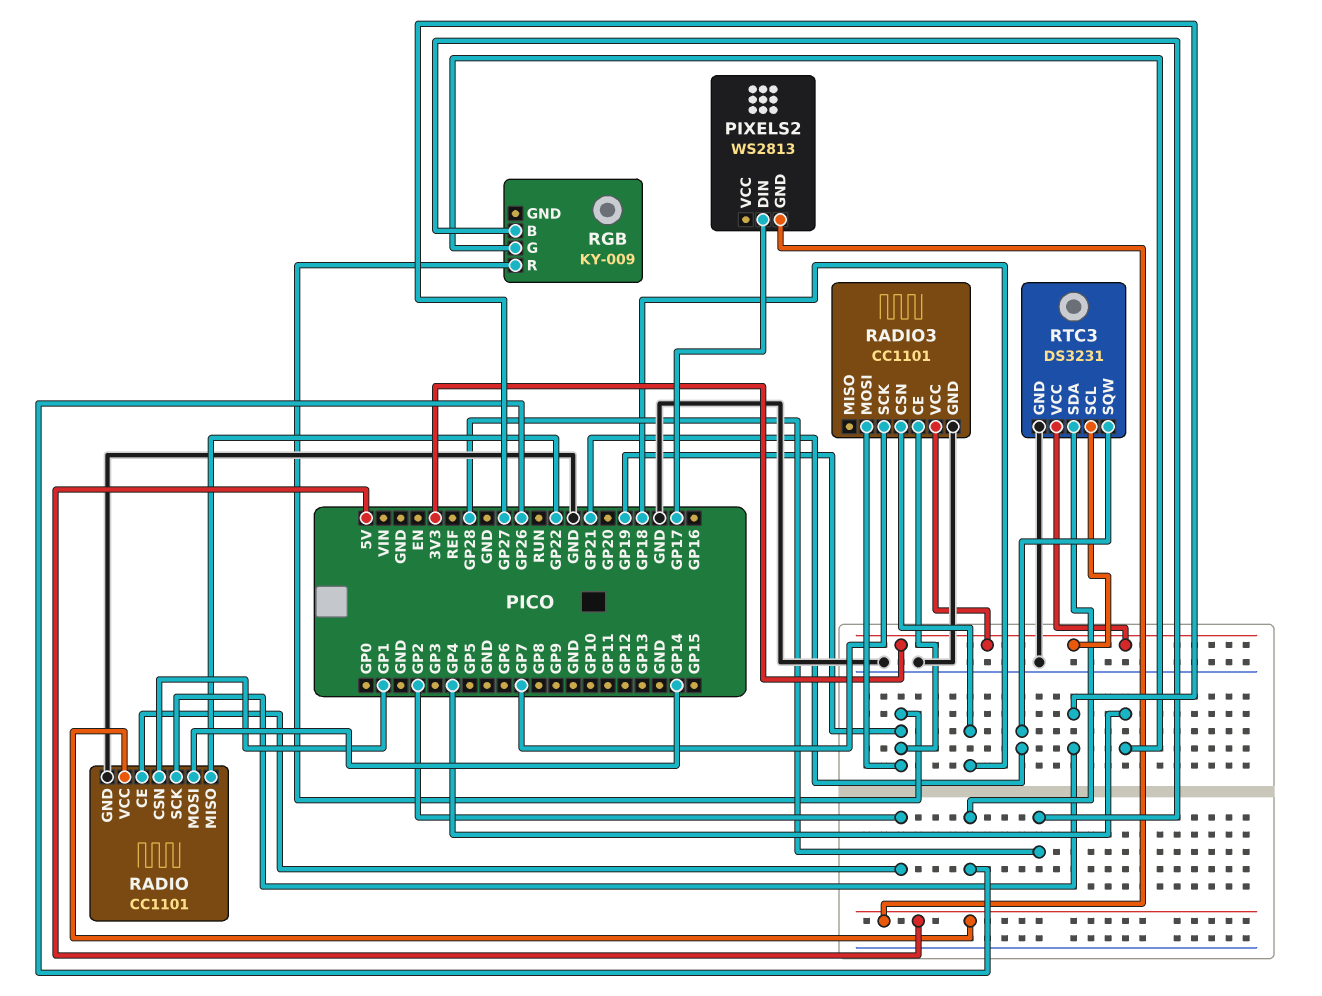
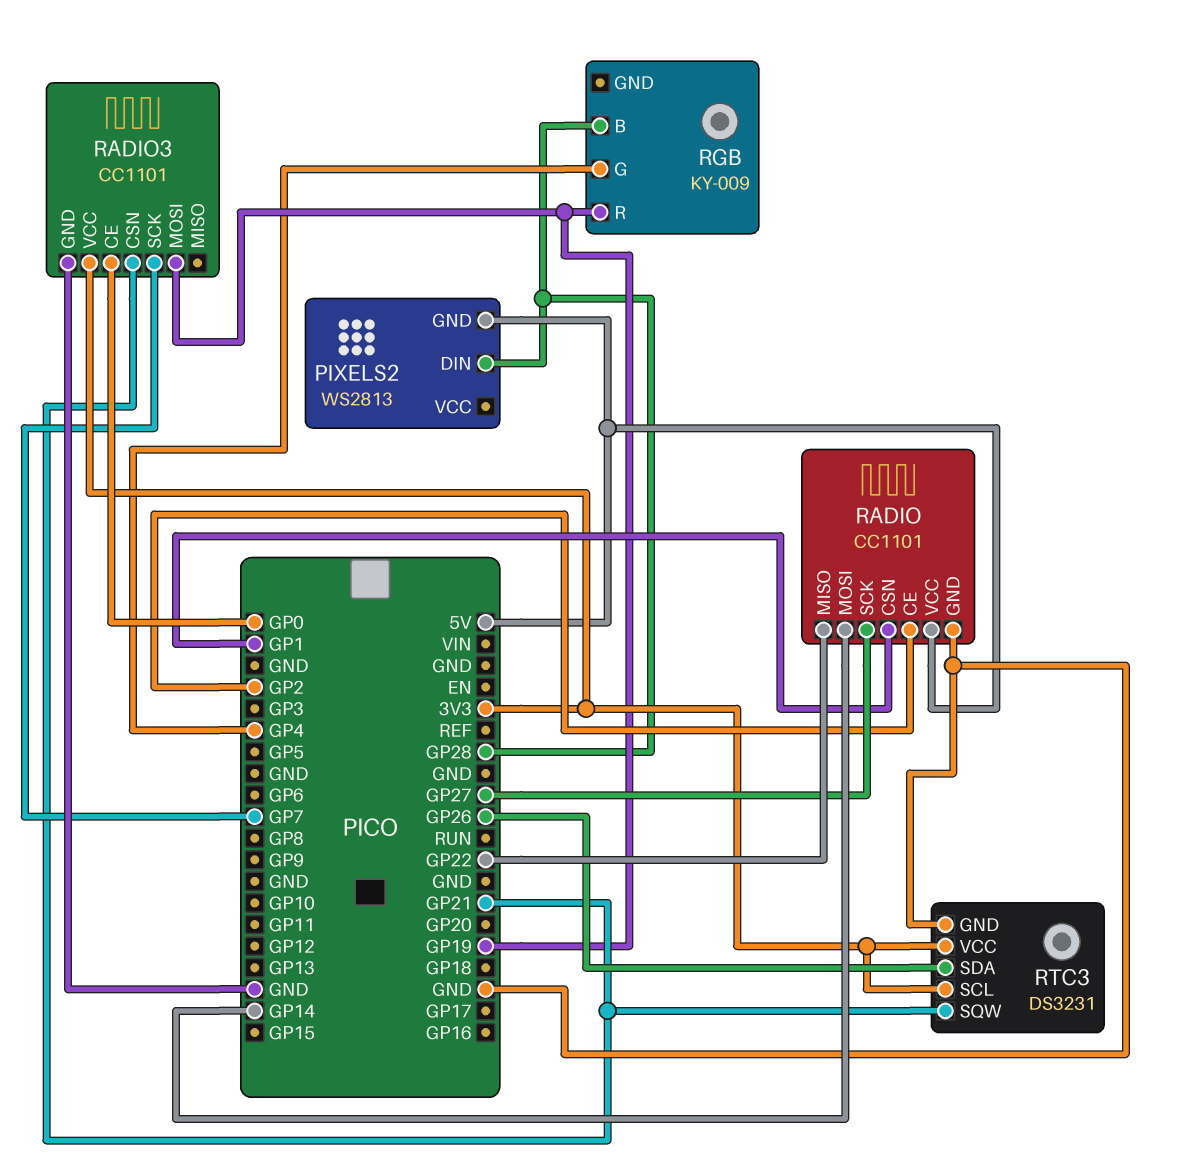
PIXELS2 pin DIN: GP17 -> GP28
RADIO3 pin CE: GP19 -> GP0
RADIO3 pin CSN: GP18 -> GP21

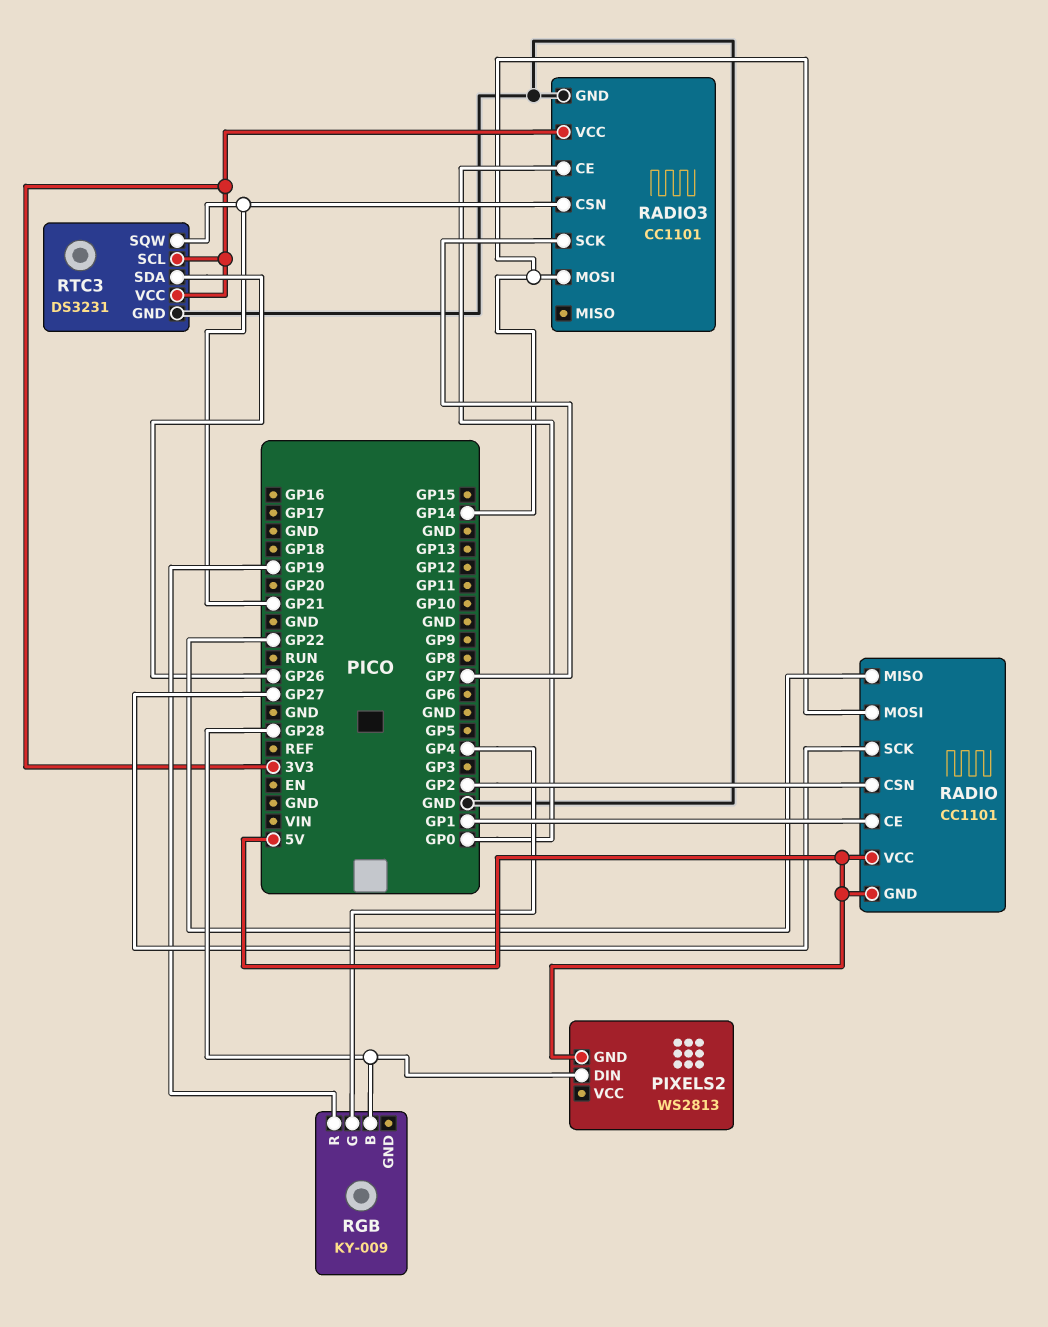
RADIO pin CE: GP2 -> GP1
RADIO pin CSN: GP1 -> GP2
RADIO pin GND: GND -> 5V
RADIO3 pin MOSI: GP19 -> GP14

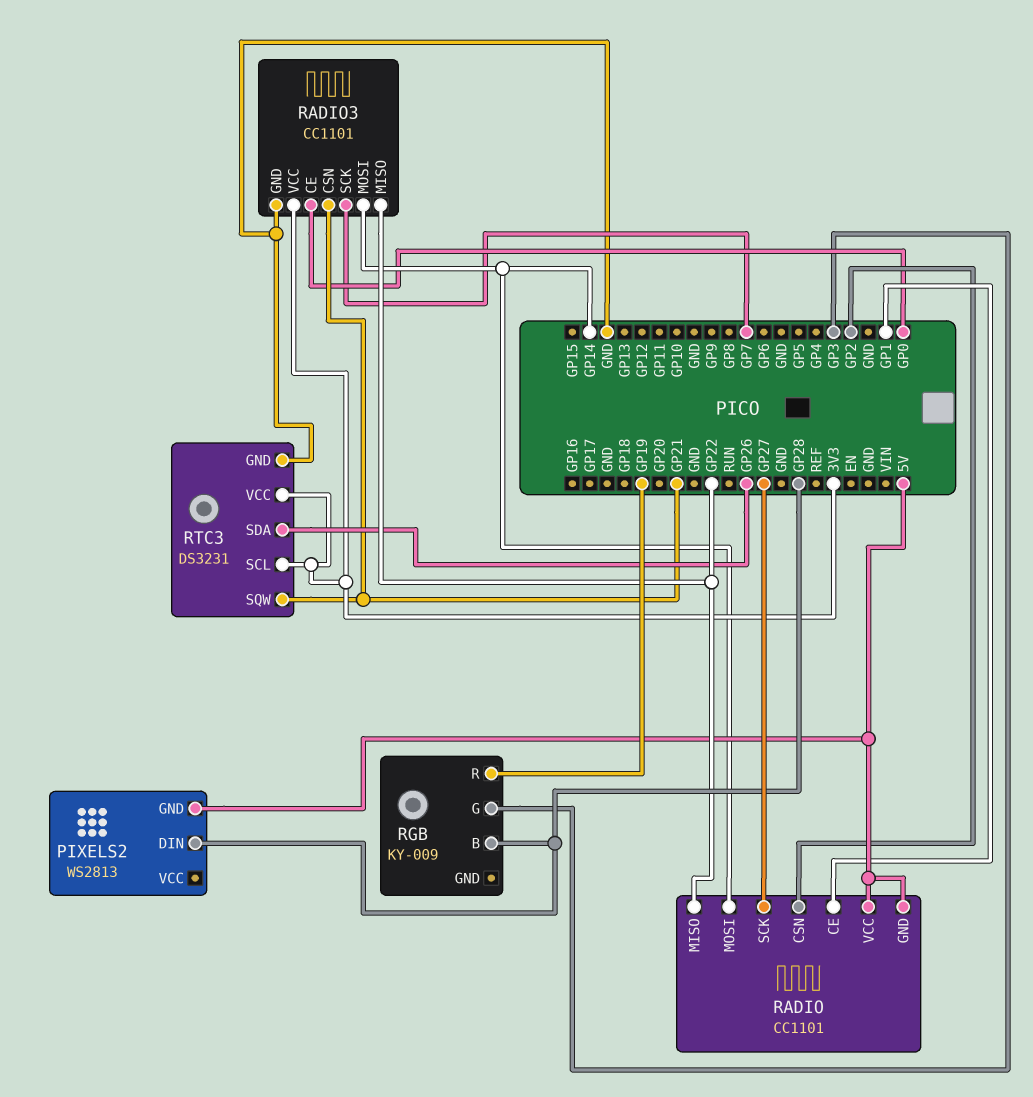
RADIO3 pin MISO: none -> GP22
RGB pin G: GP4 -> GP3

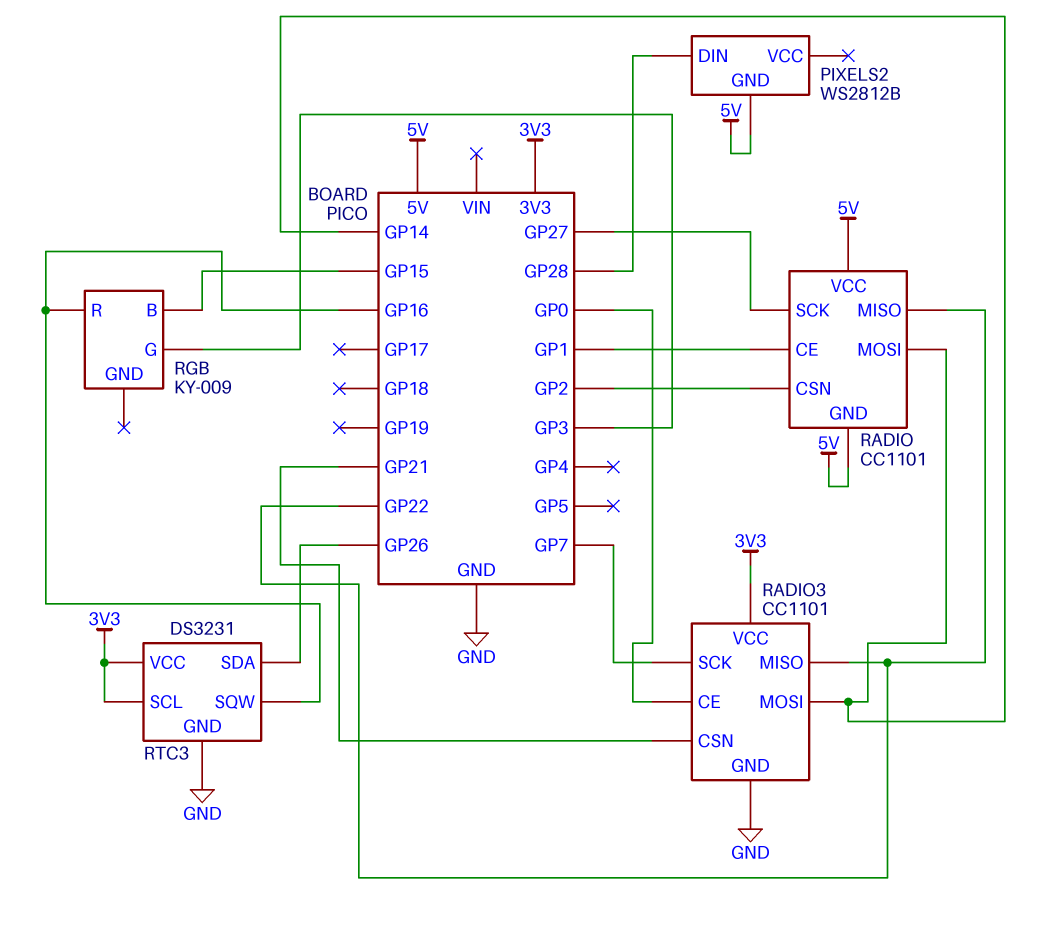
PIXELS2: WS2813 -> WS2812B
RGB pin B: GP28 -> GP15
RGB pin R: GP19 -> GP16
RTC3 pin SQW: GP21 -> GP16

